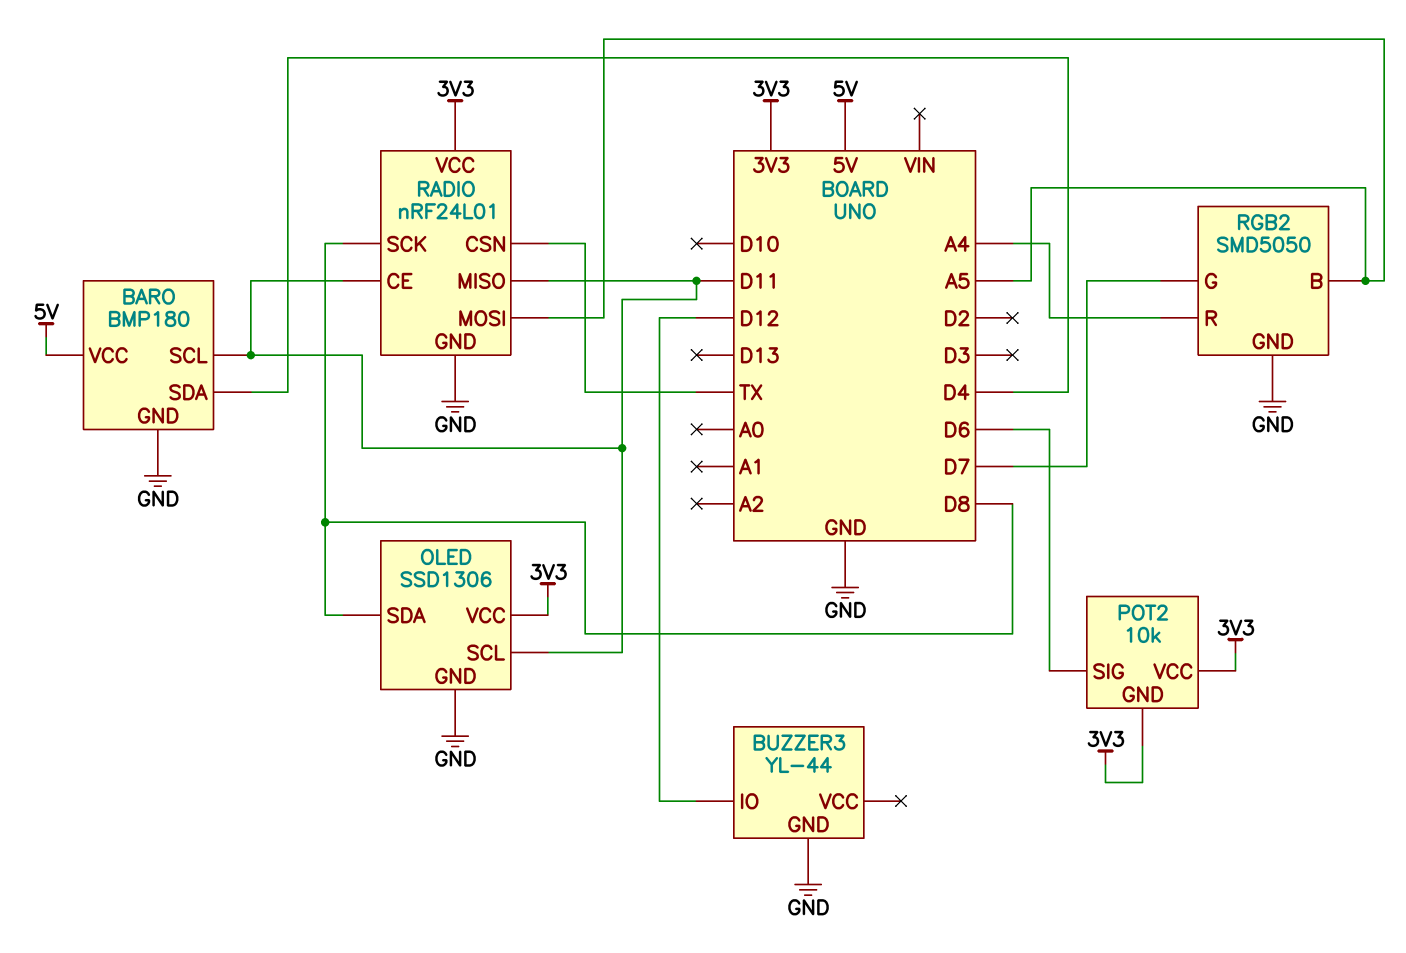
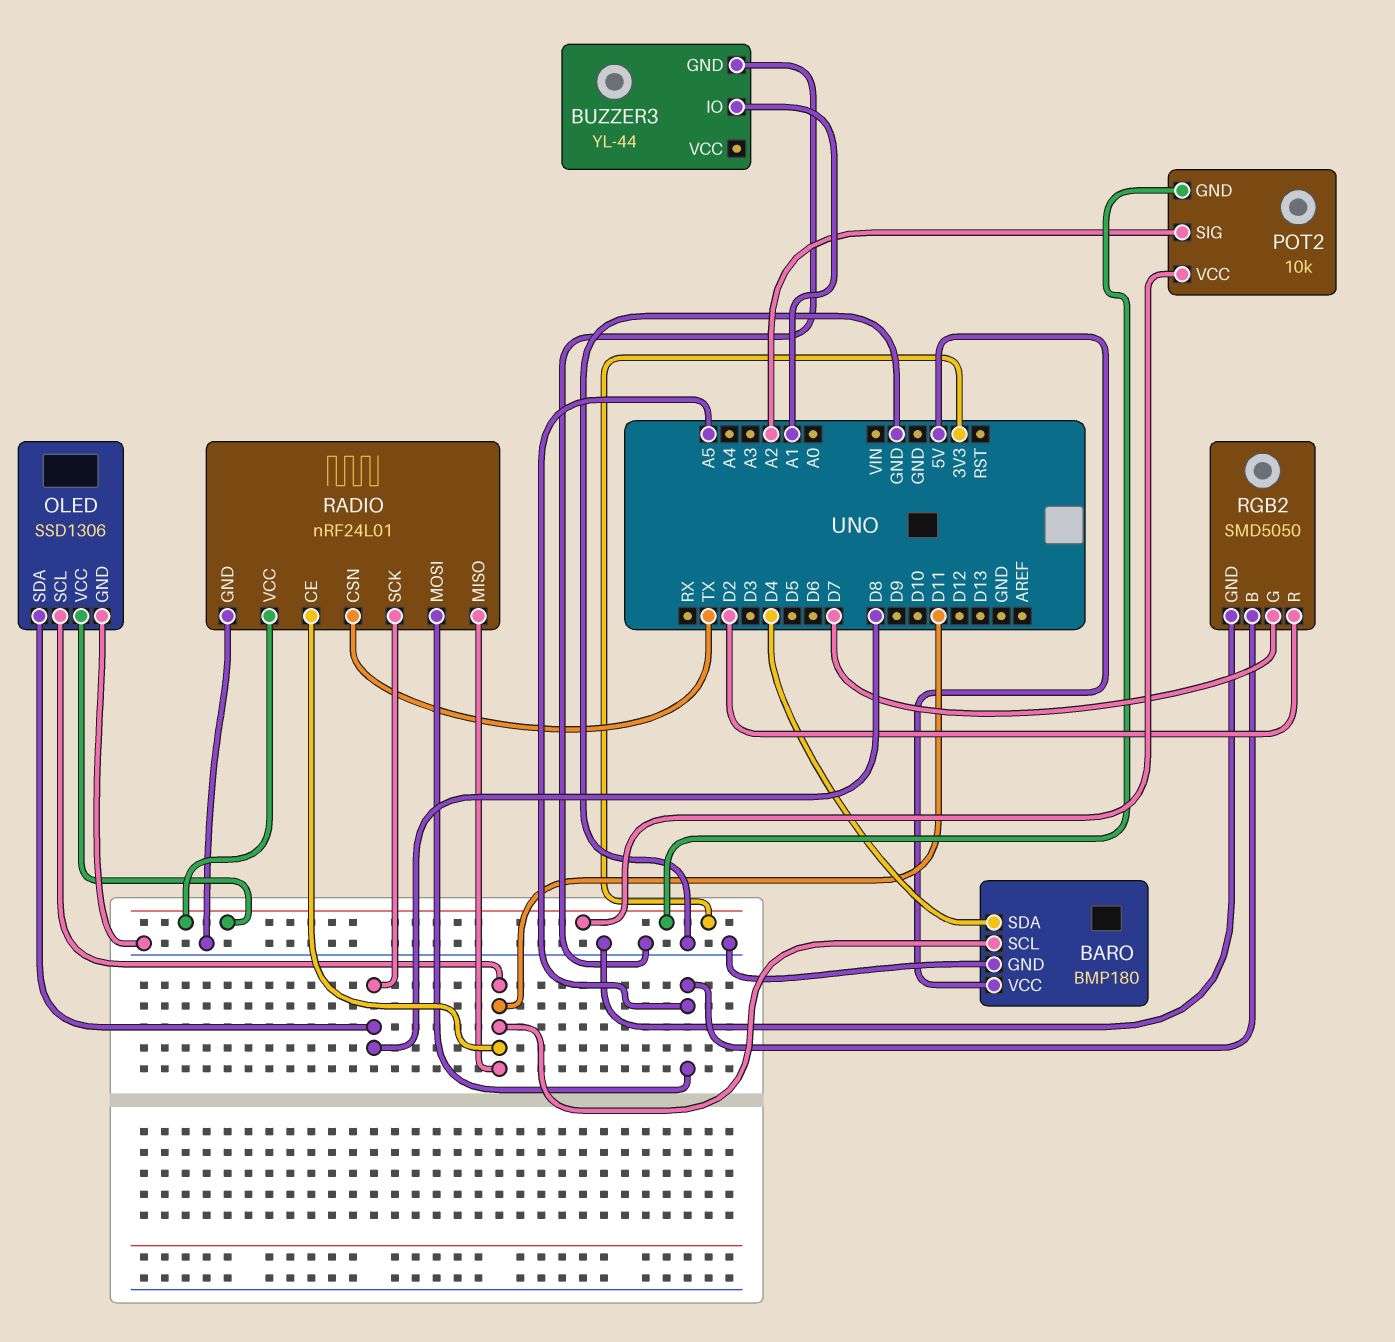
BUZZER3 pin IO: D12 -> A1
POT2 pin SIG: D6 -> A2
RGB2 pin R: A4 -> D2

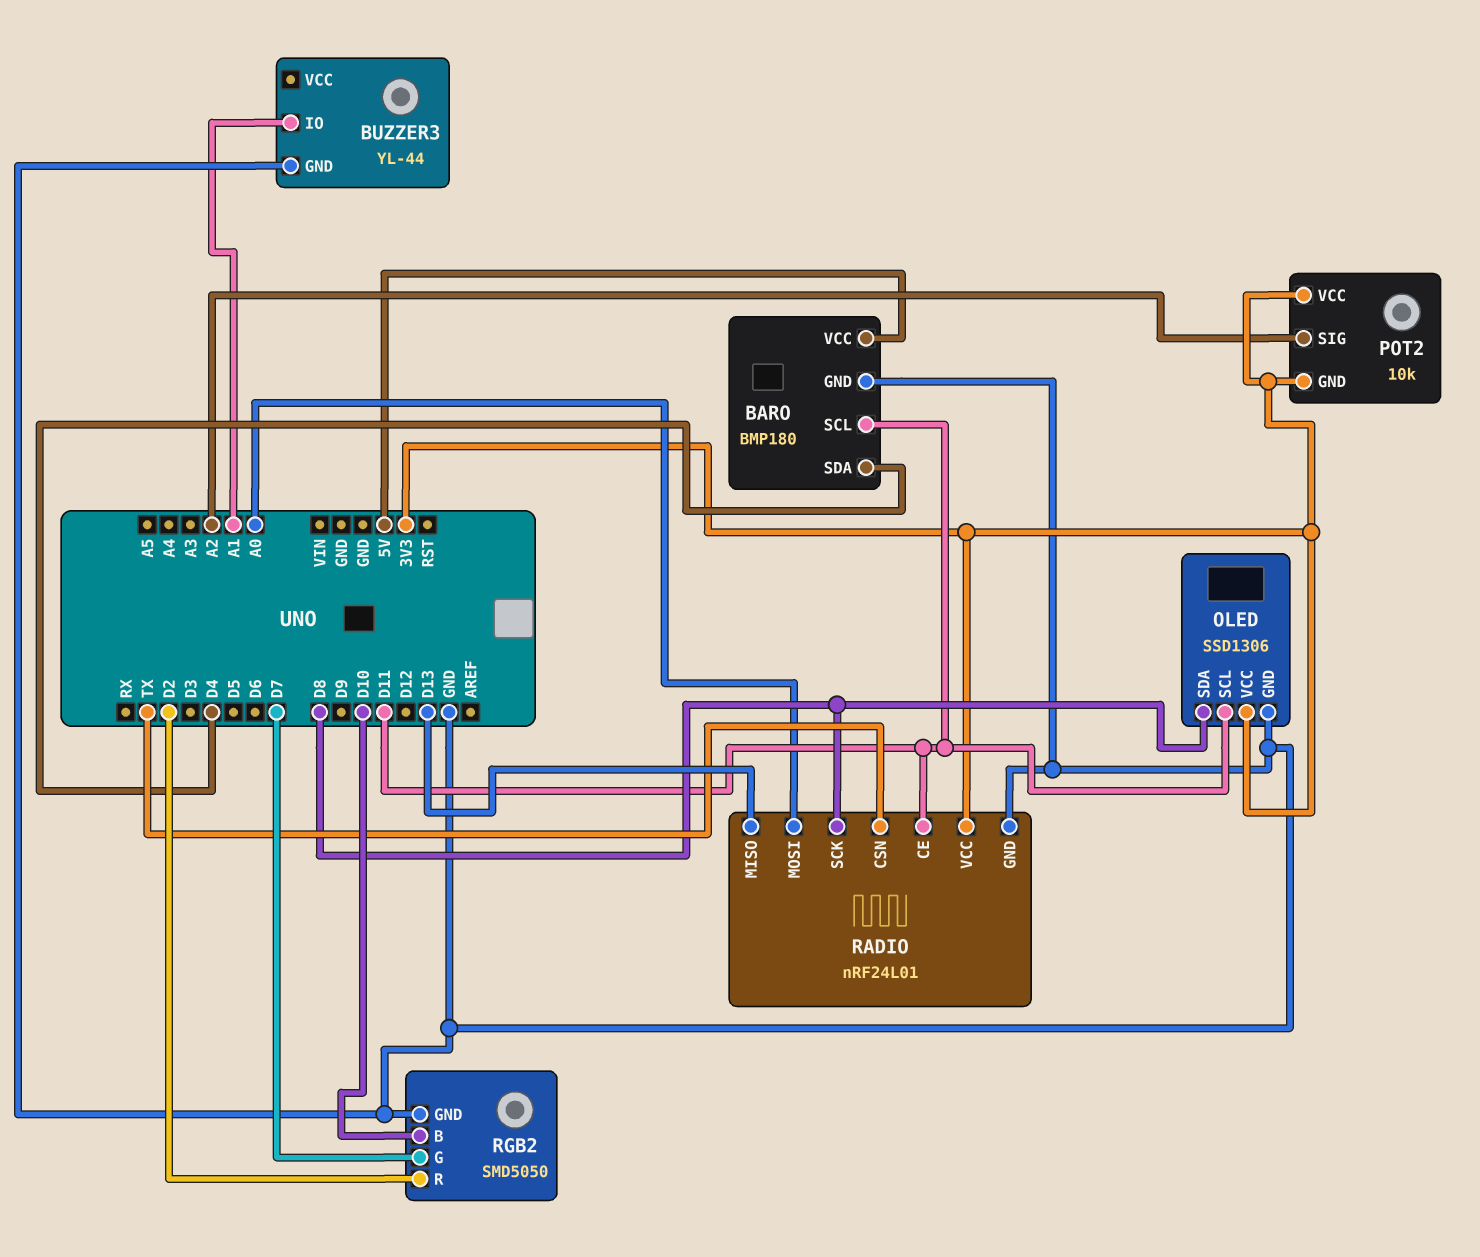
RADIO pin MISO: D11 -> D13
RADIO pin MOSI: A5 -> A0
RGB2 pin B: A5 -> D10

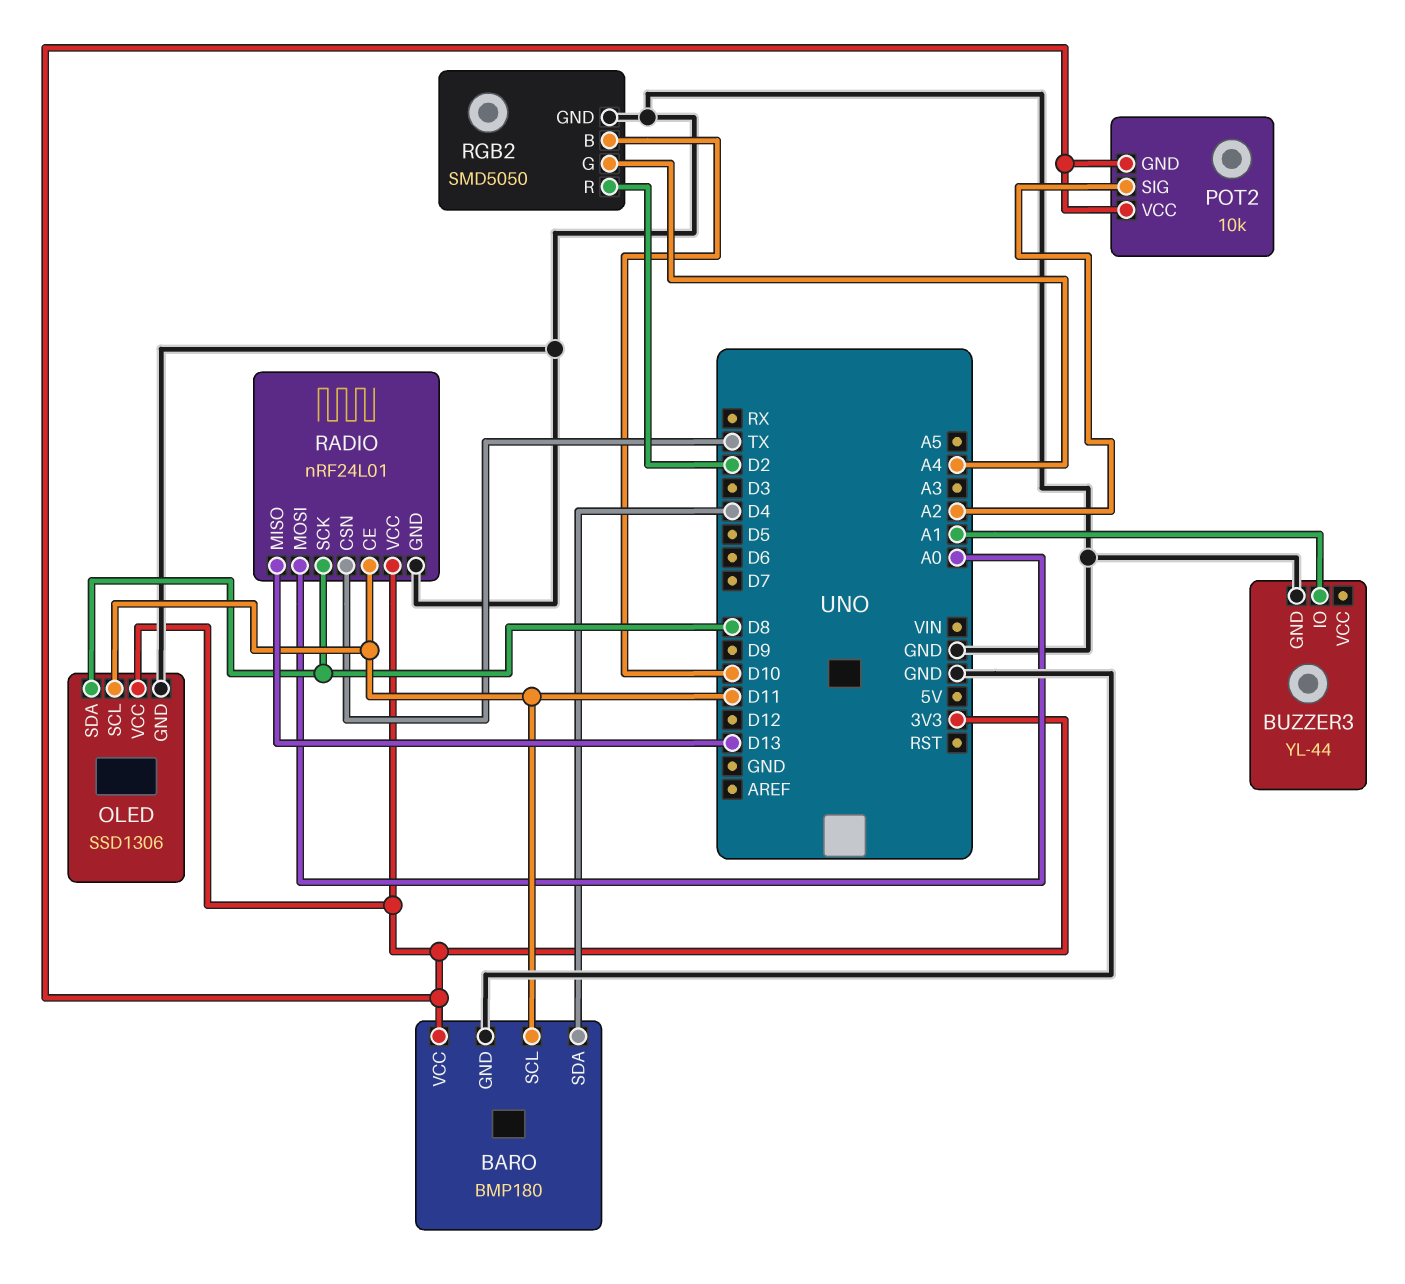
BARO pin VCC: 5V -> 3V3
RGB2 pin G: D7 -> A4

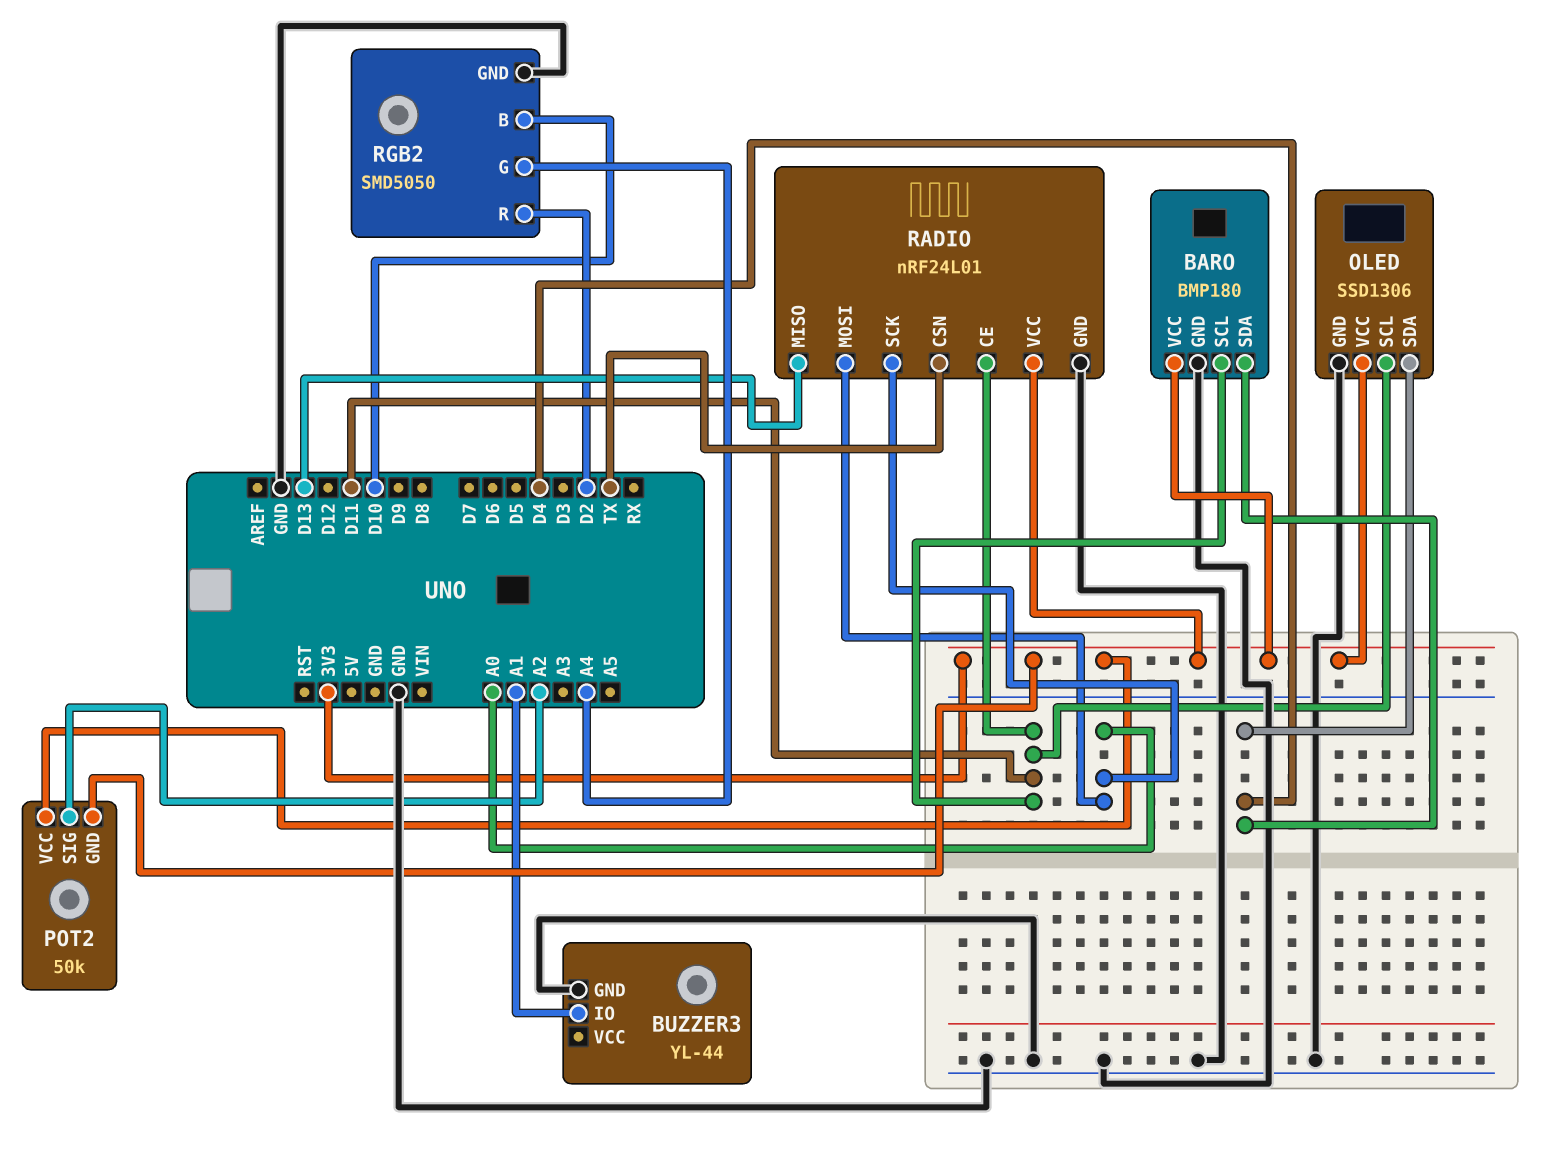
OLED pin SDA: D8 -> D4
POT2: 10k -> 50k
RADIO pin SCK: D8 -> A0

